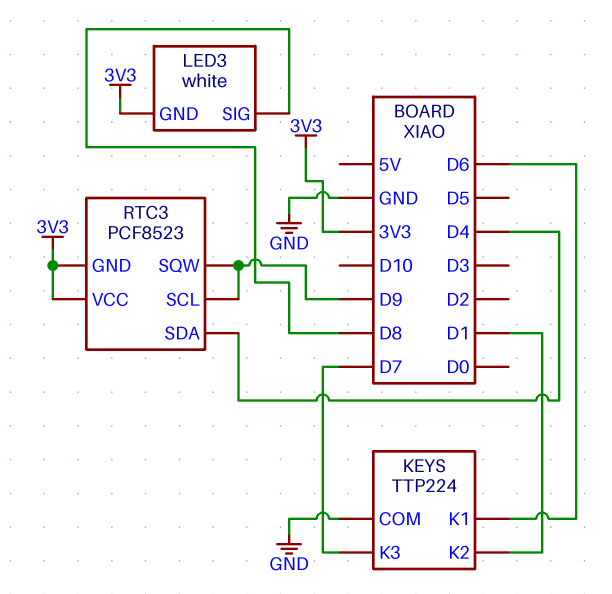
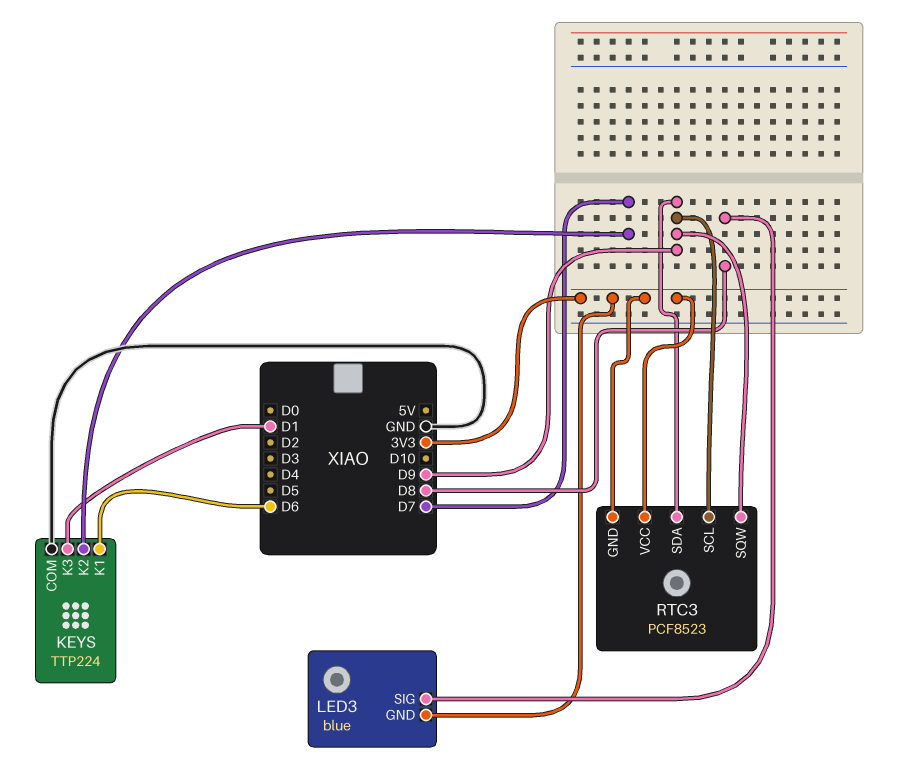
KEYS pin K2: D1 -> D7
KEYS pin K3: D7 -> D1
LED3: white -> blue
RTC3 pin SDA: D4 -> D9

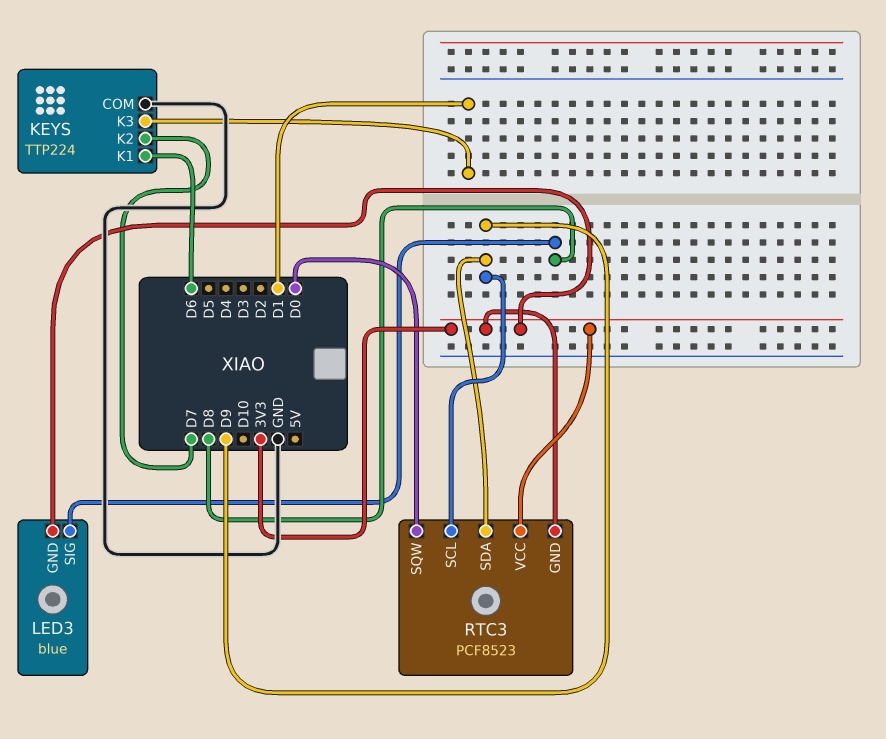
RTC3 pin SQW: D9 -> D0

